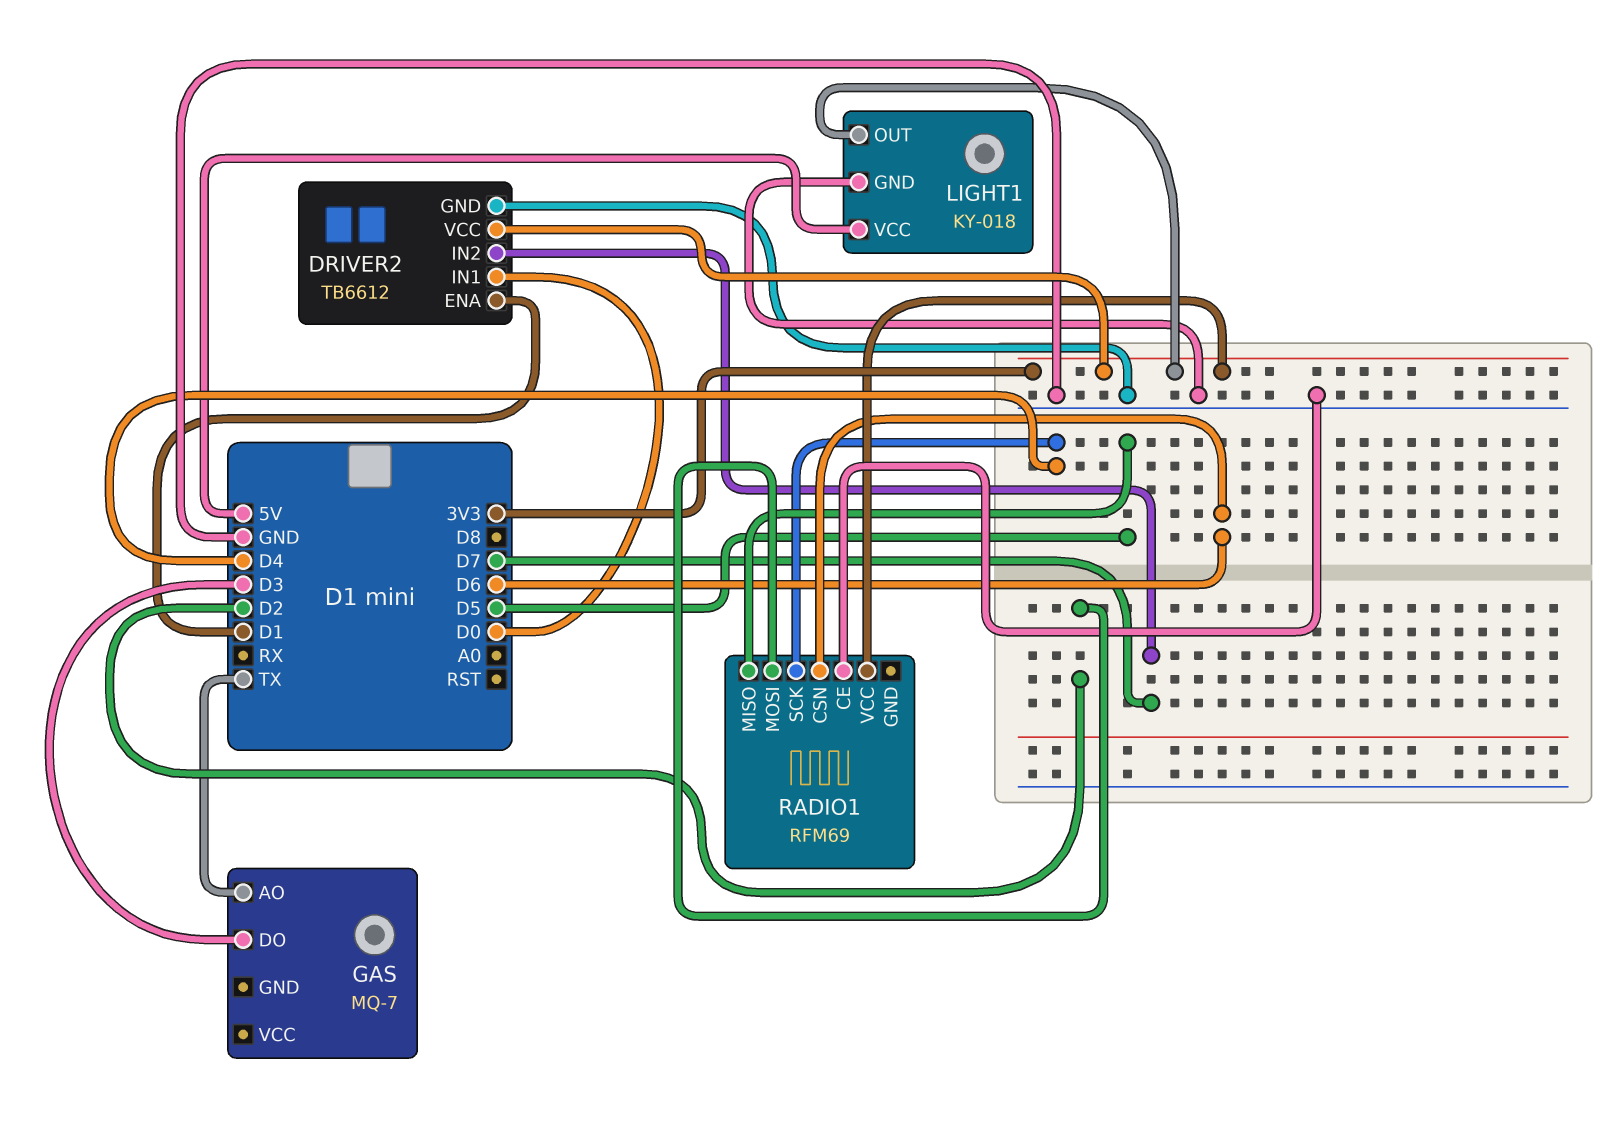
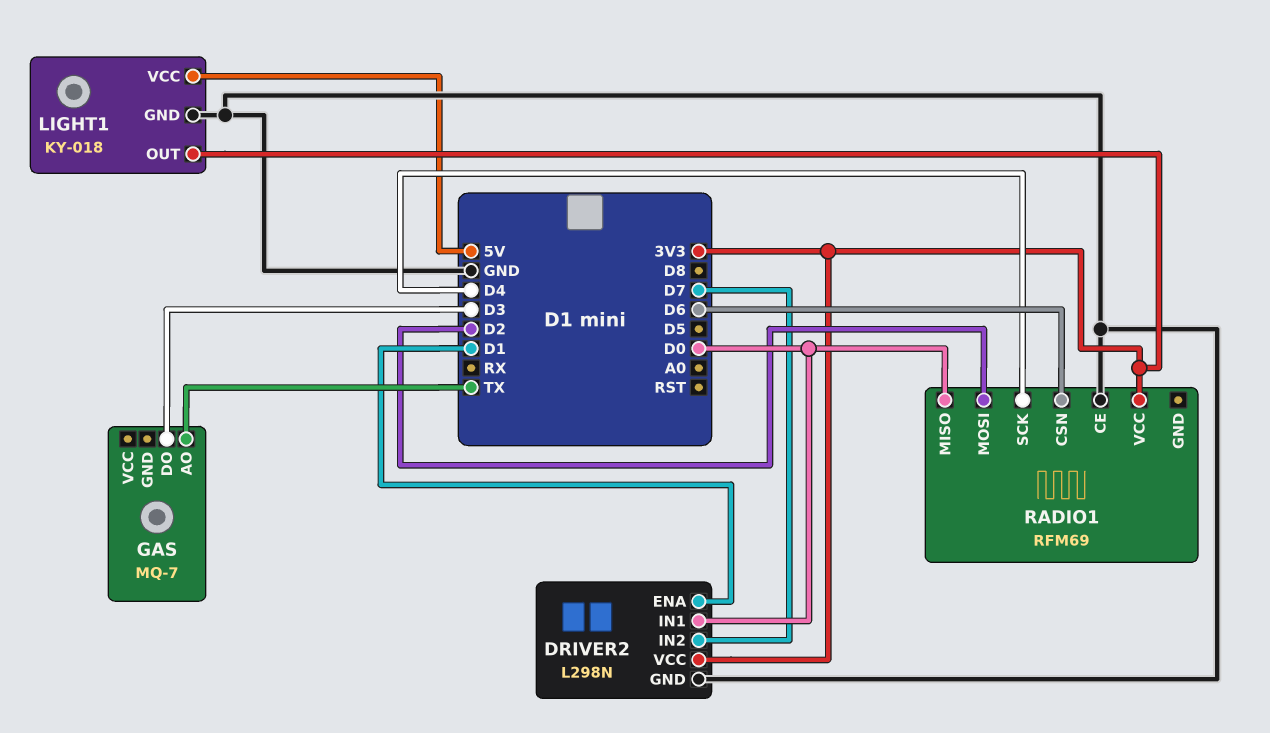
DRIVER2: TB6612 -> L298N
RADIO1 pin MISO: D5 -> D0

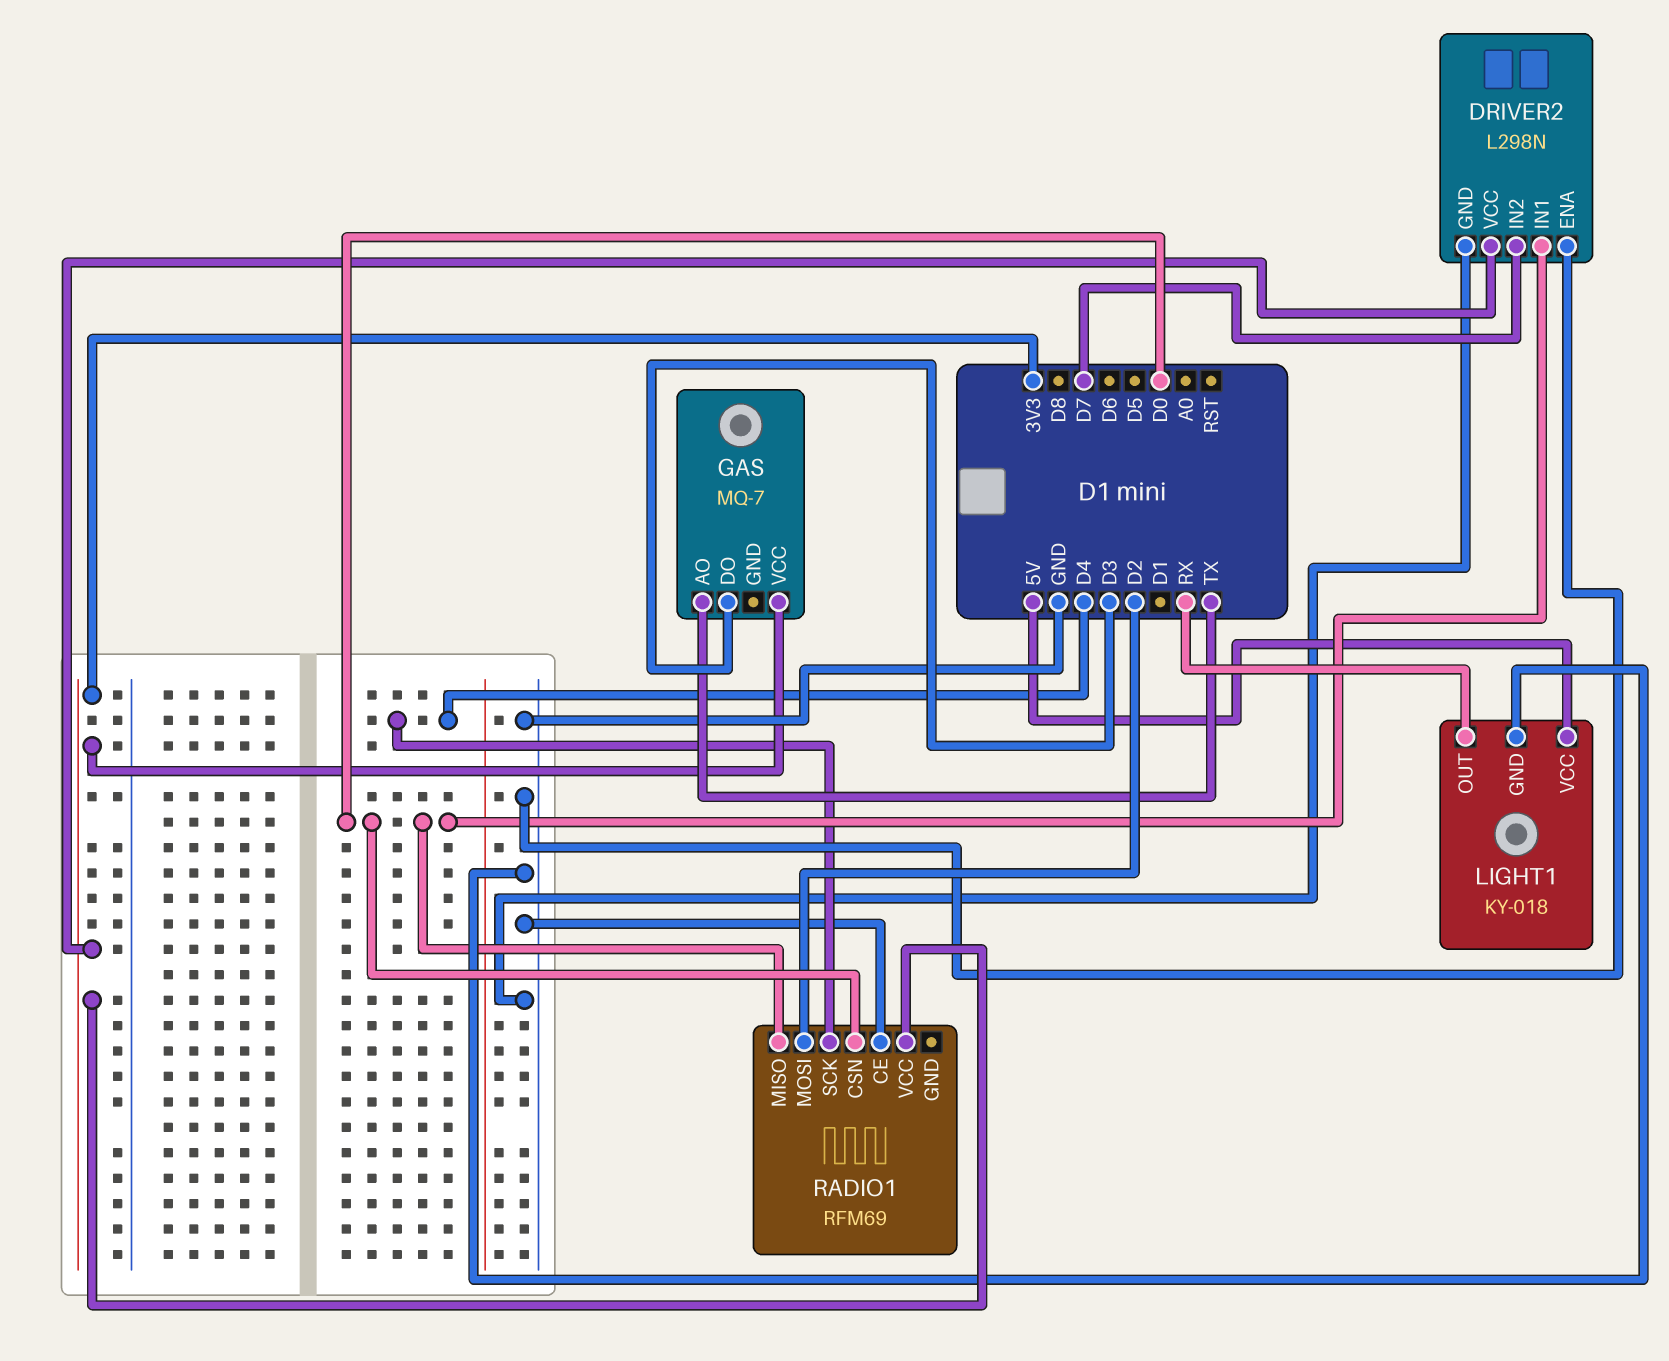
DRIVER2 pin ENA: D1 -> GND
GAS pin VCC: none -> 3V3
LIGHT1 pin OUT: 3V3 -> RX
RADIO1 pin CSN: D6 -> D0

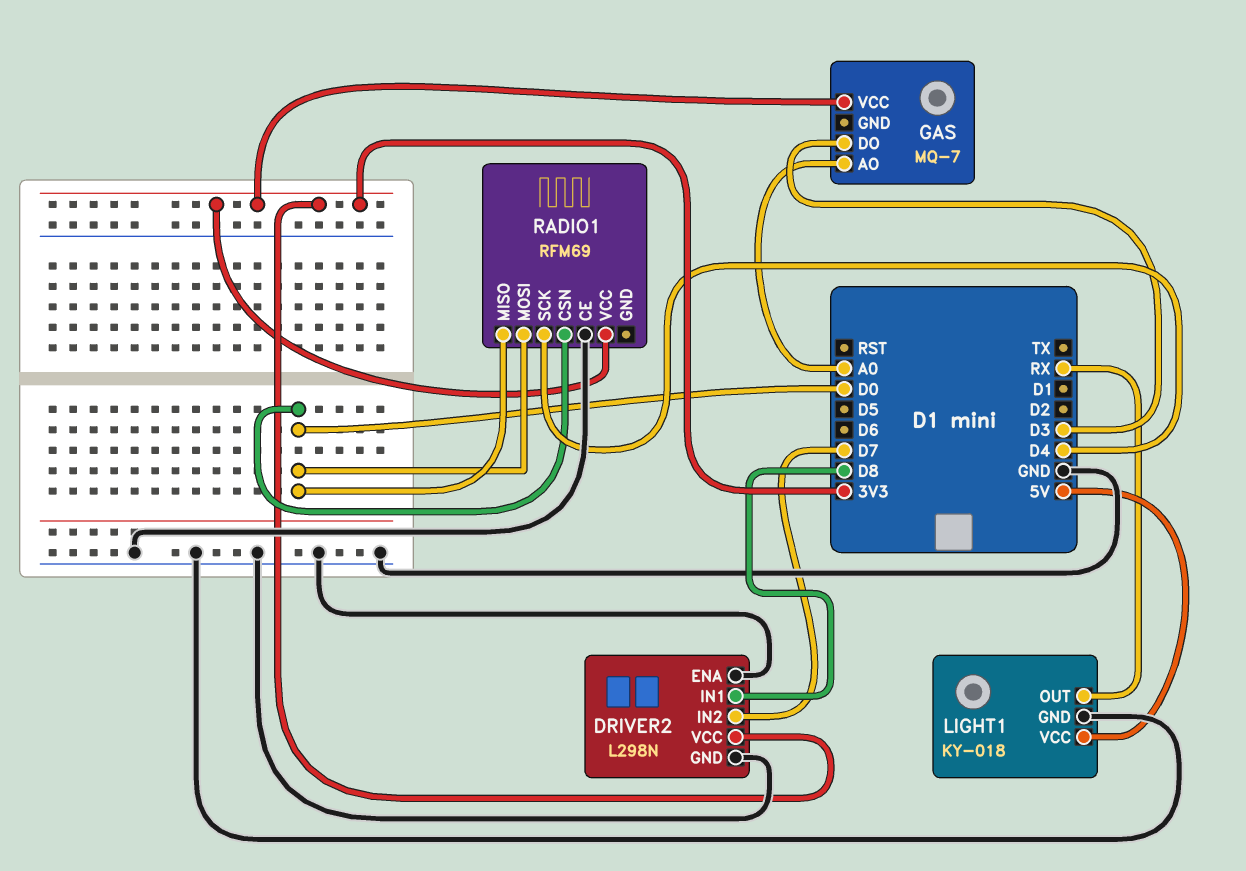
DRIVER2 pin IN1: D0 -> D8
GAS pin AO: TX -> A0
RADIO1 pin MOSI: D2 -> D0

